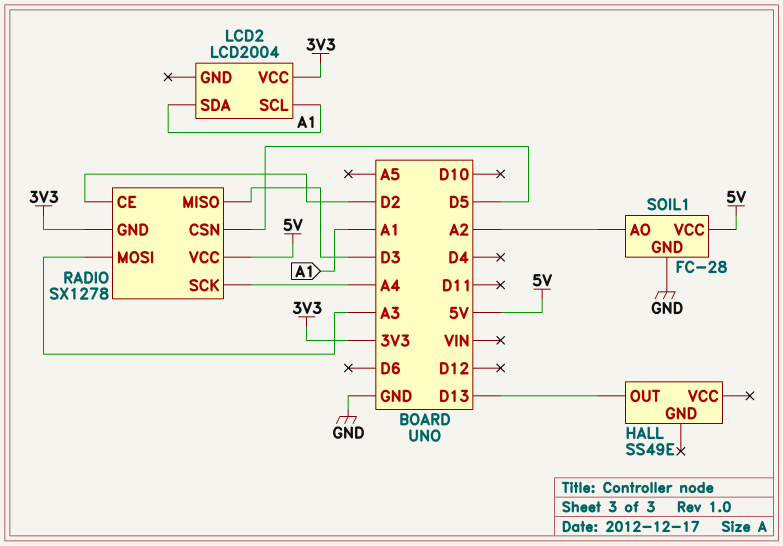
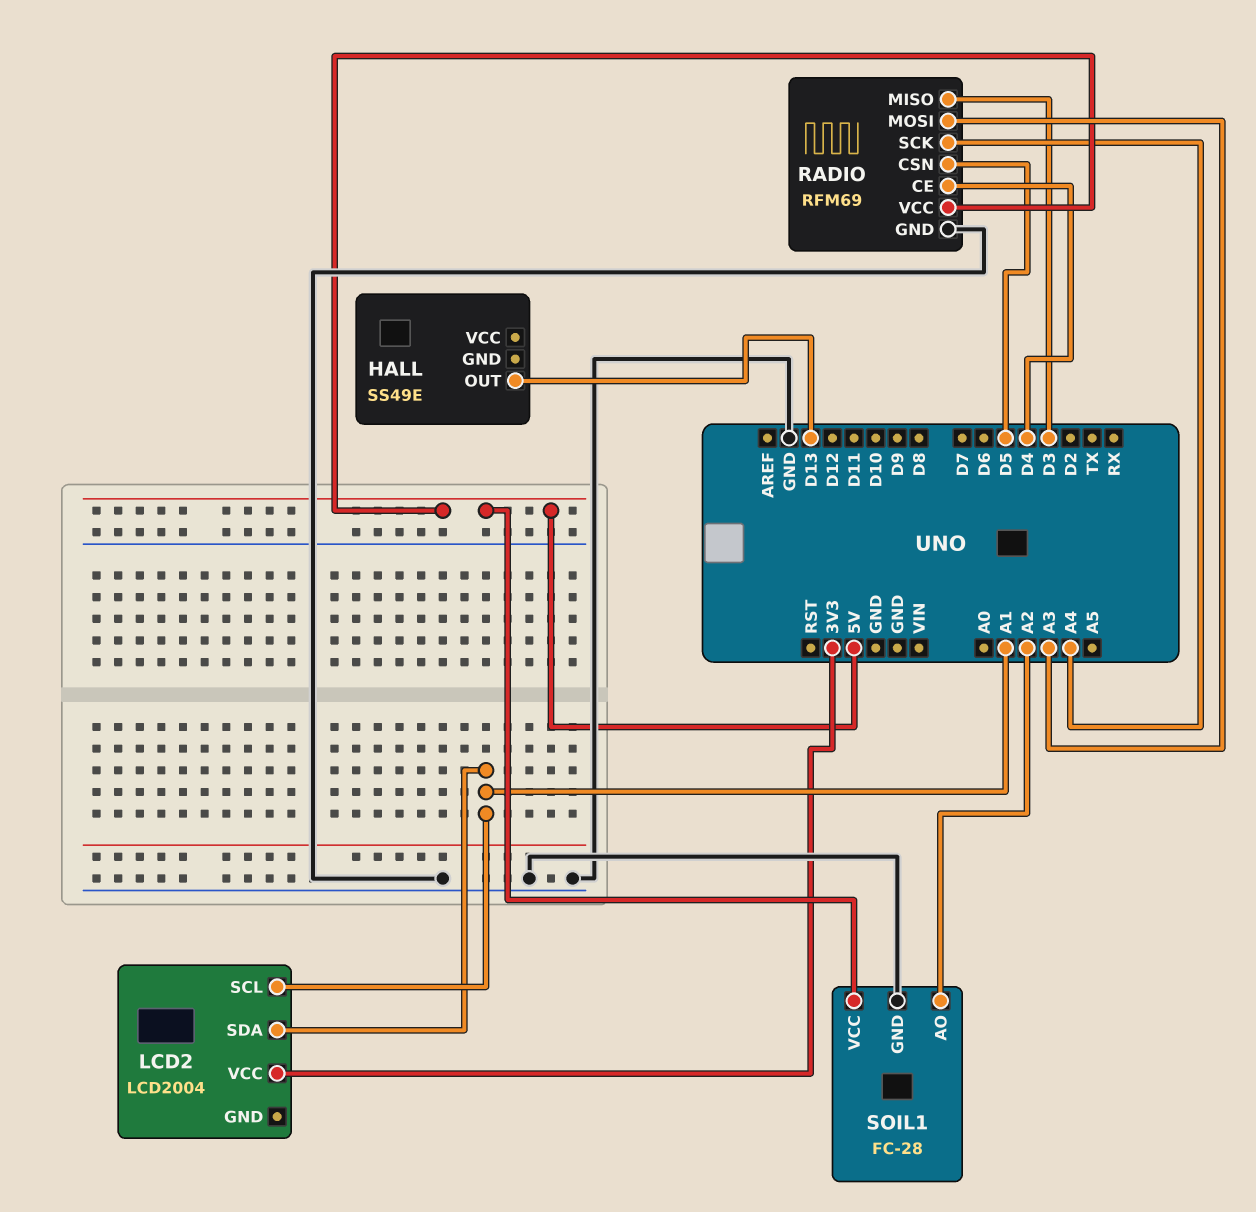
RADIO: SX1278 -> RFM69
RADIO pin CE: D2 -> D4
RADIO pin GND: 3V3 -> GND

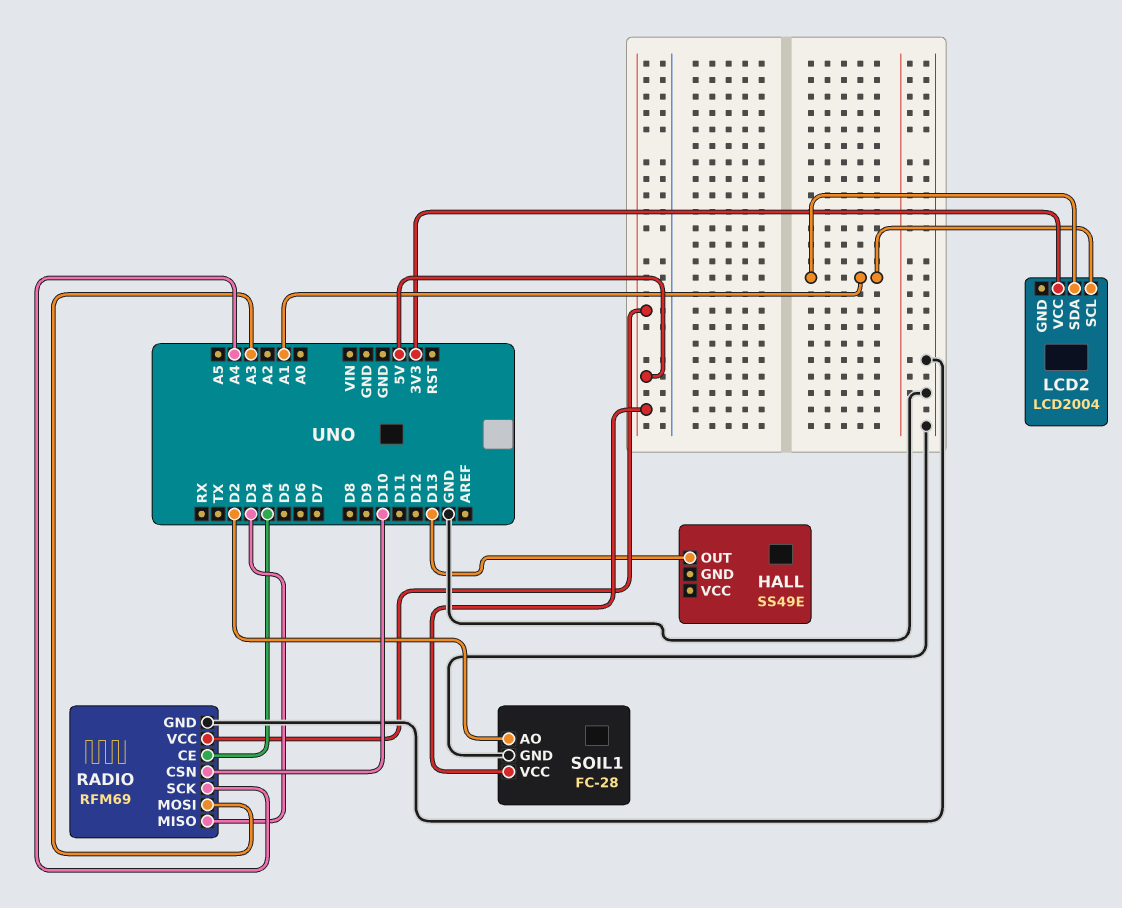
RADIO pin CSN: D5 -> D10
SOIL1 pin AO: A2 -> D2

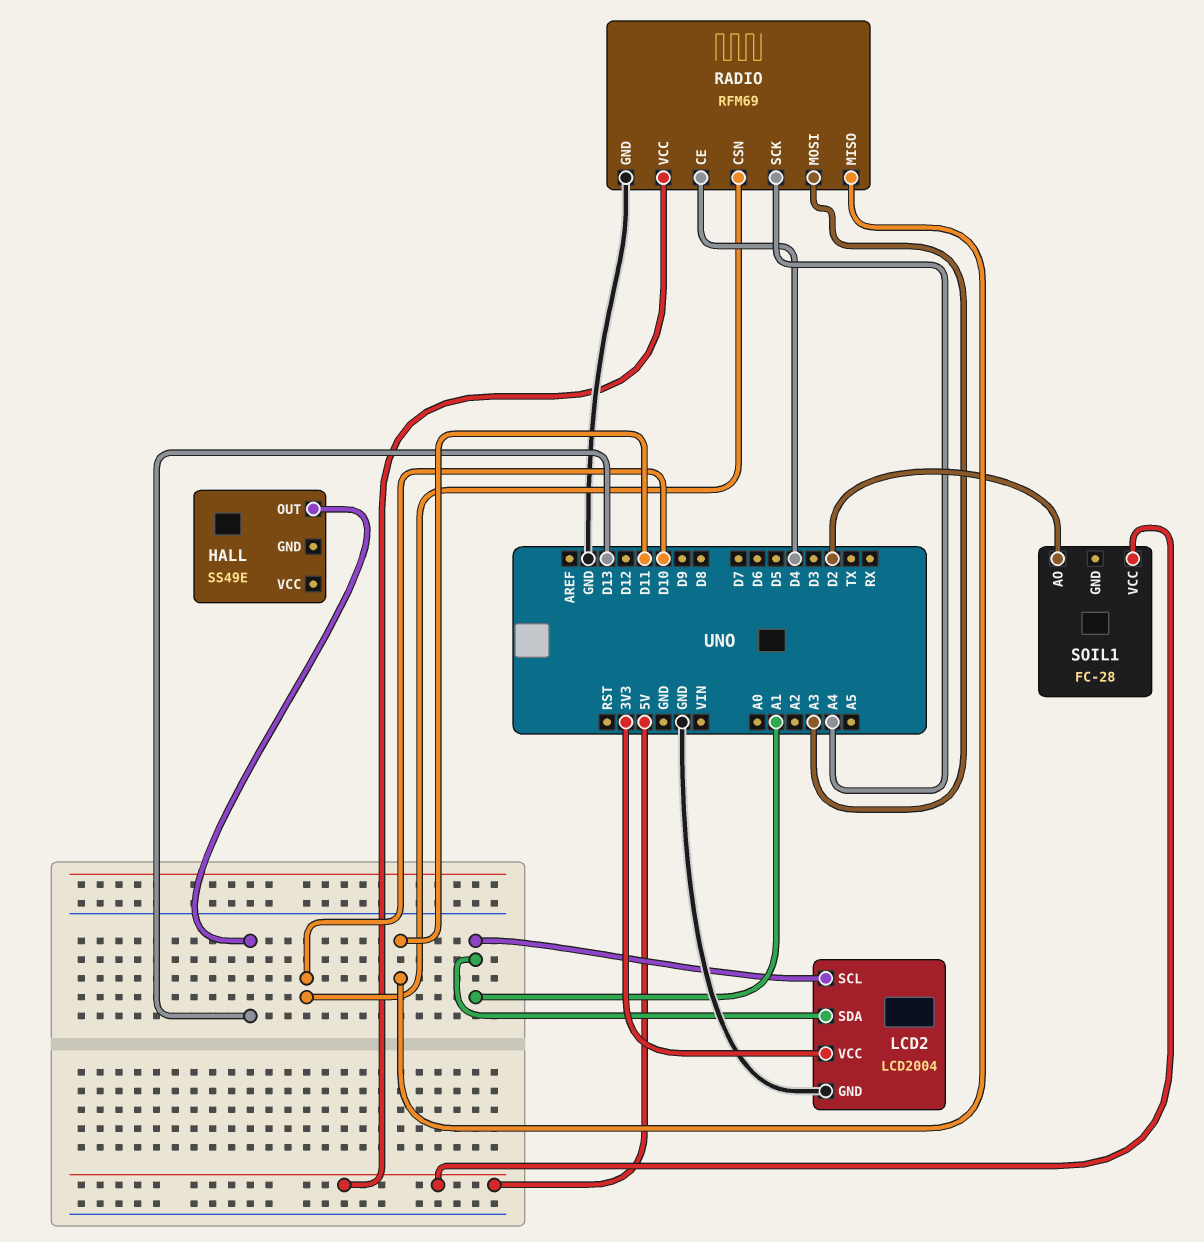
LCD2 pin GND: none -> GND
RADIO pin MISO: D3 -> D11
SOIL1 pin GND: GND -> none

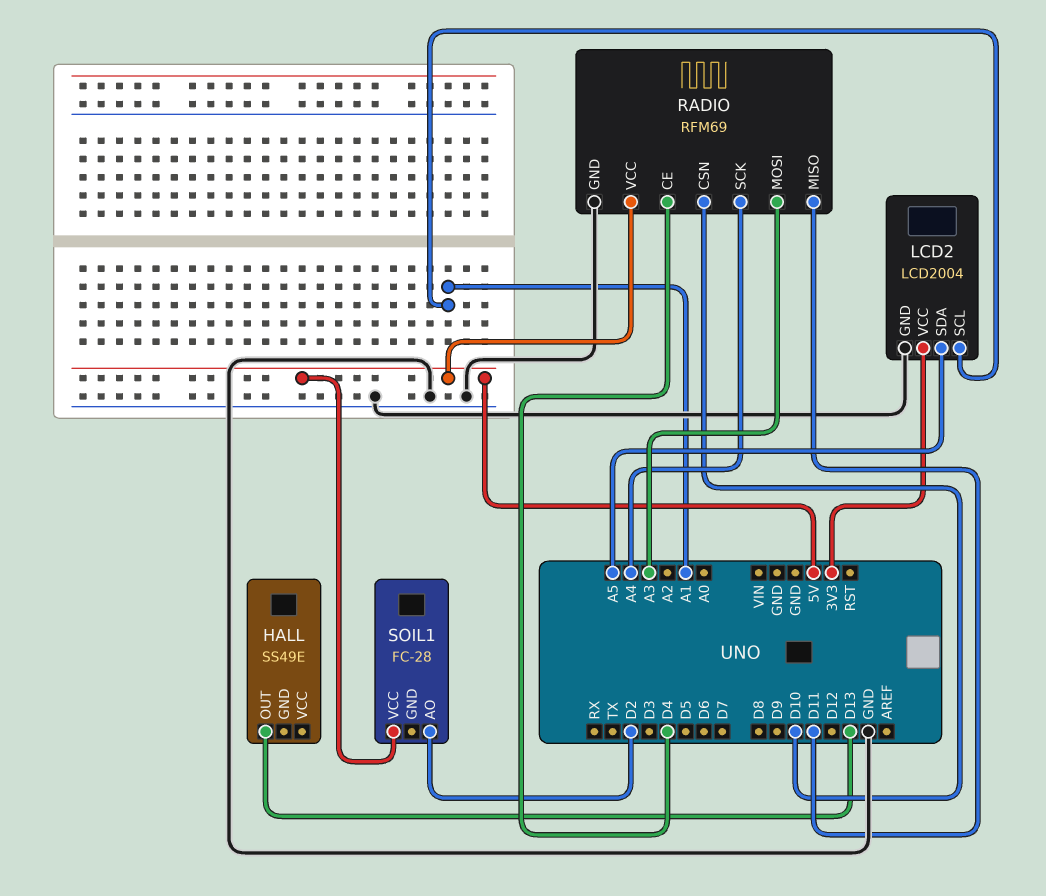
LCD2 pin SDA: A1 -> A5

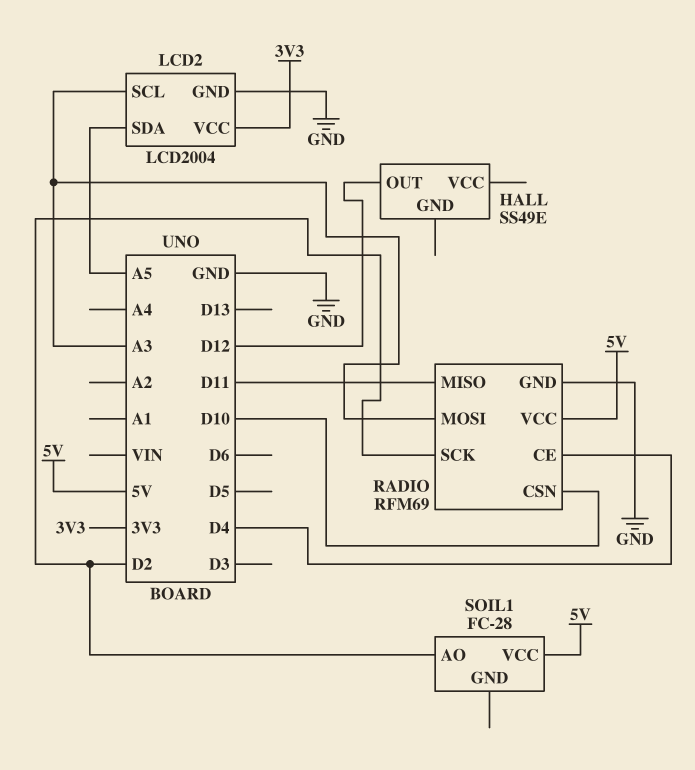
HALL pin OUT: D13 -> D12
LCD2 pin SCL: A1 -> A3
RADIO pin SCK: A4 -> D2

